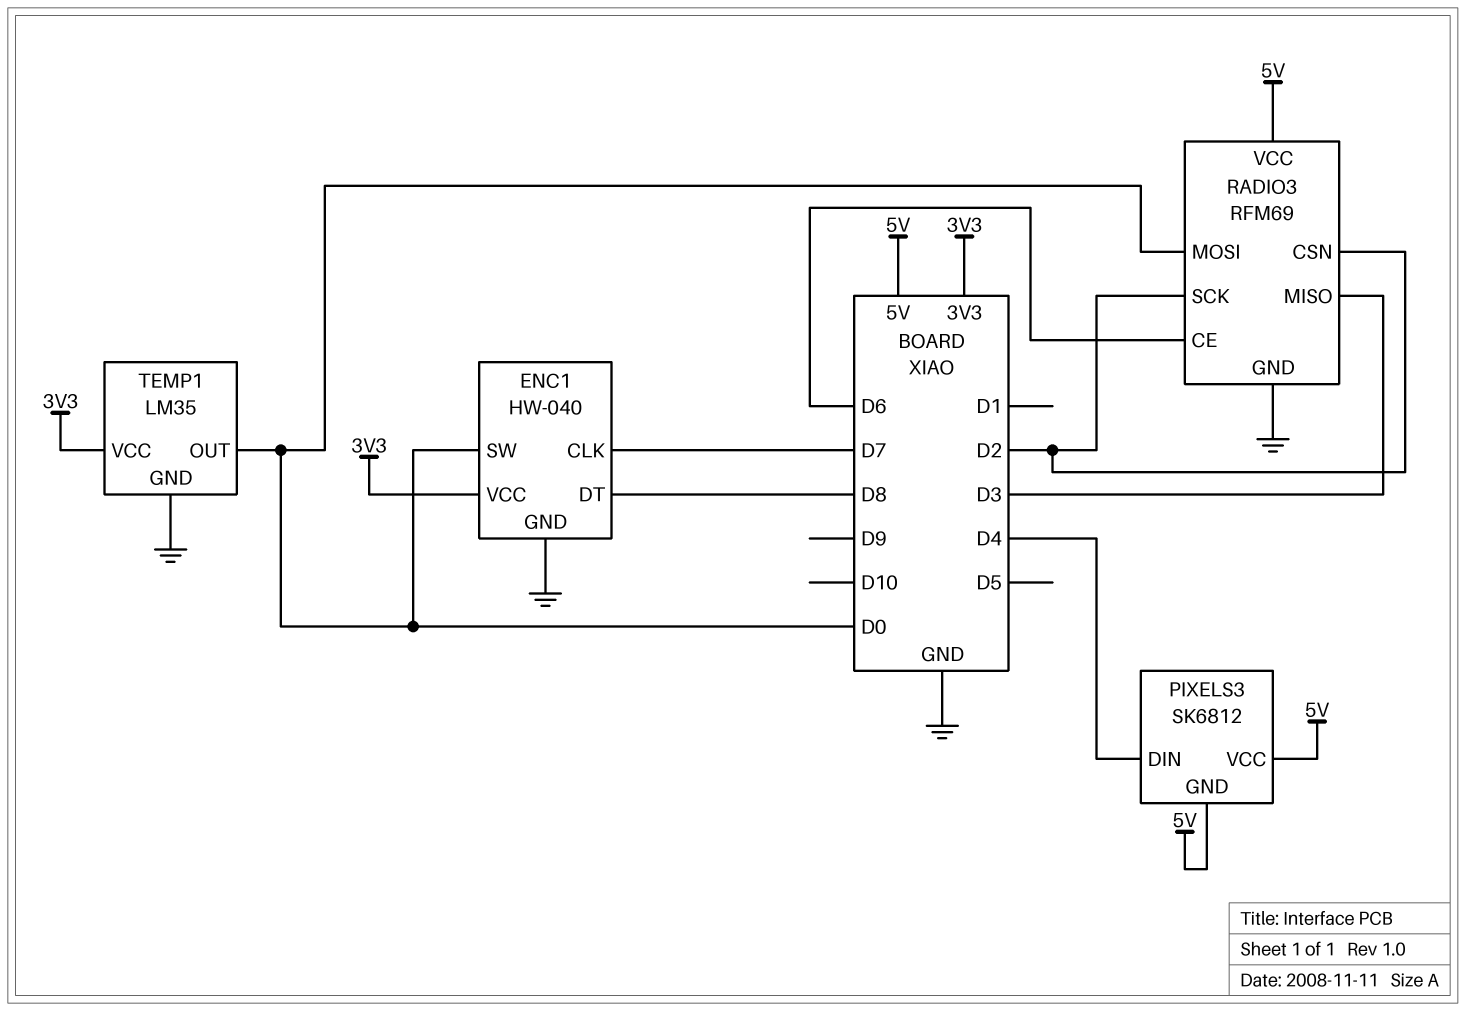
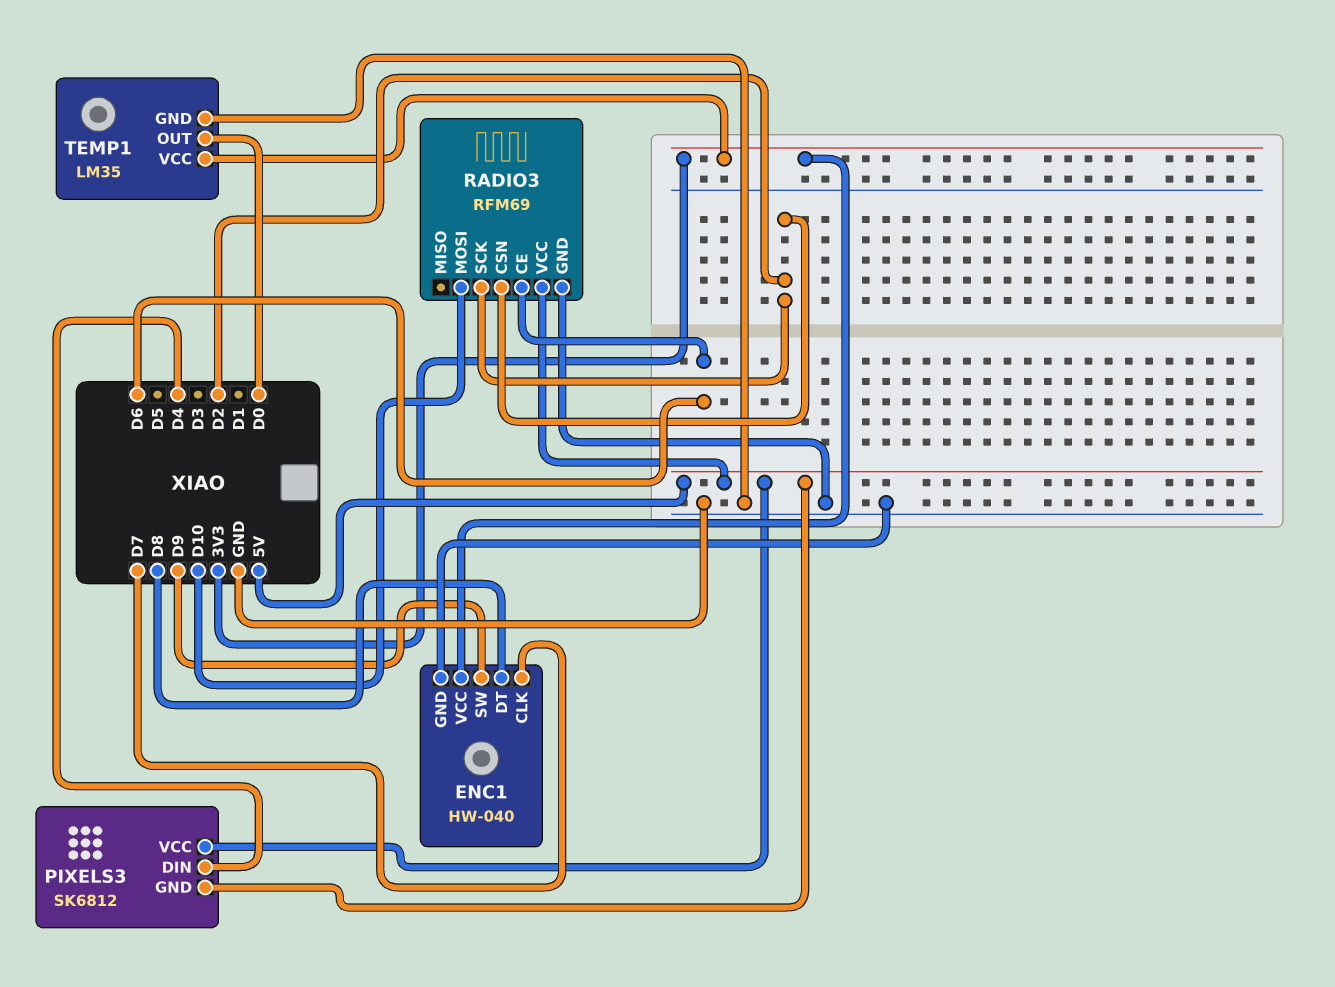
ENC1 pin SW: D0 -> D9
RADIO3 pin MISO: D3 -> none
RADIO3 pin MOSI: D0 -> D10

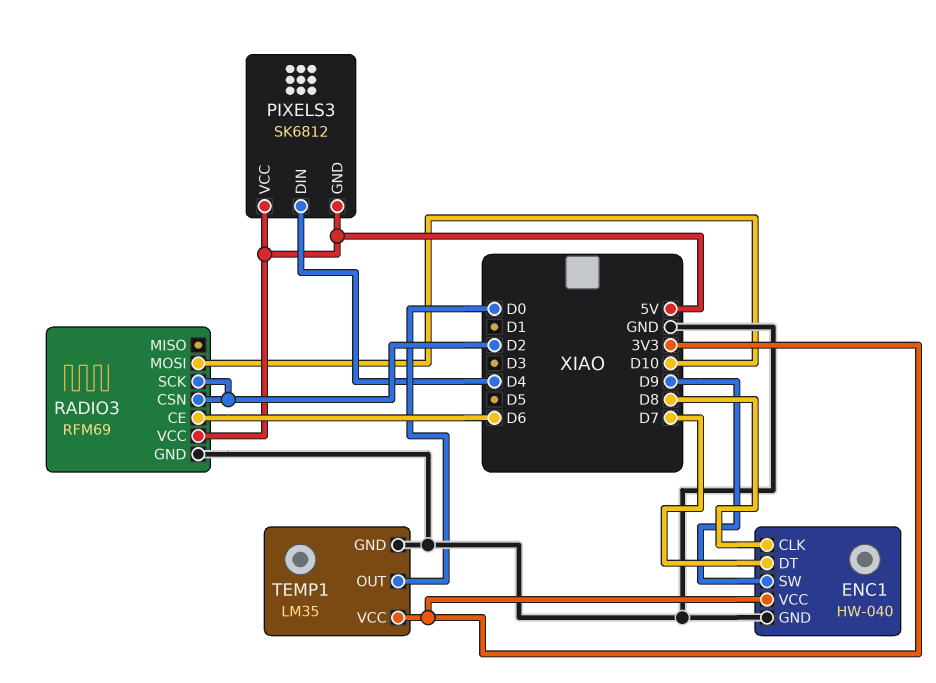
ENC1 pin CLK: D7 -> D8
ENC1 pin DT: D8 -> D7

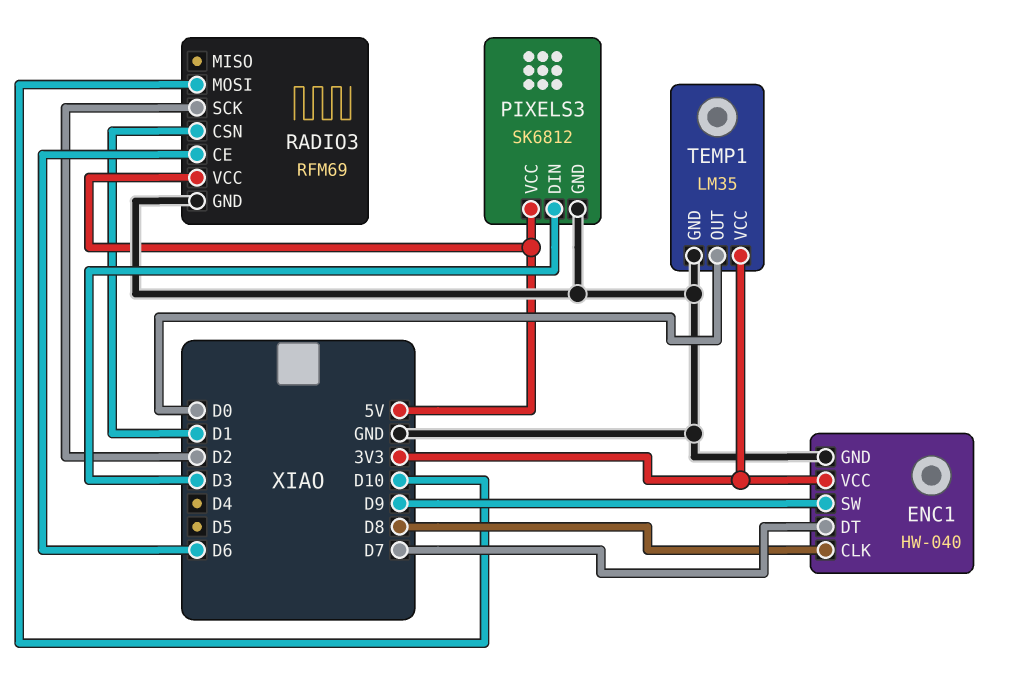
PIXELS3 pin DIN: D4 -> D3
PIXELS3 pin GND: 5V -> GND
RADIO3 pin CSN: D2 -> D1

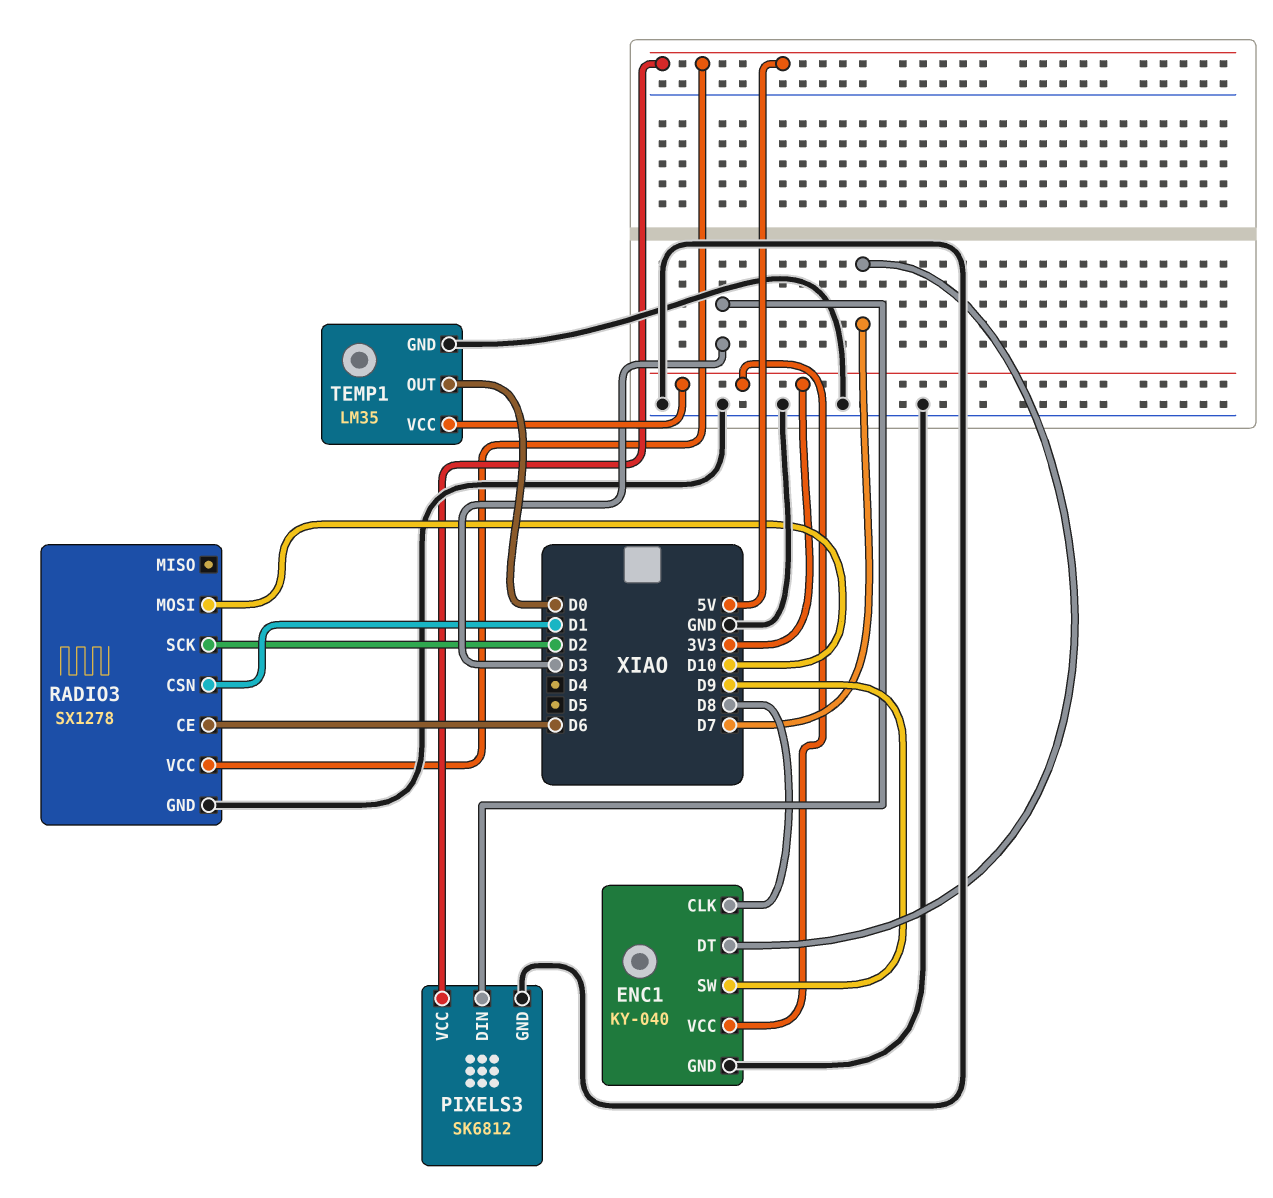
ENC1: HW-040 -> KY-040
RADIO3: RFM69 -> SX1278

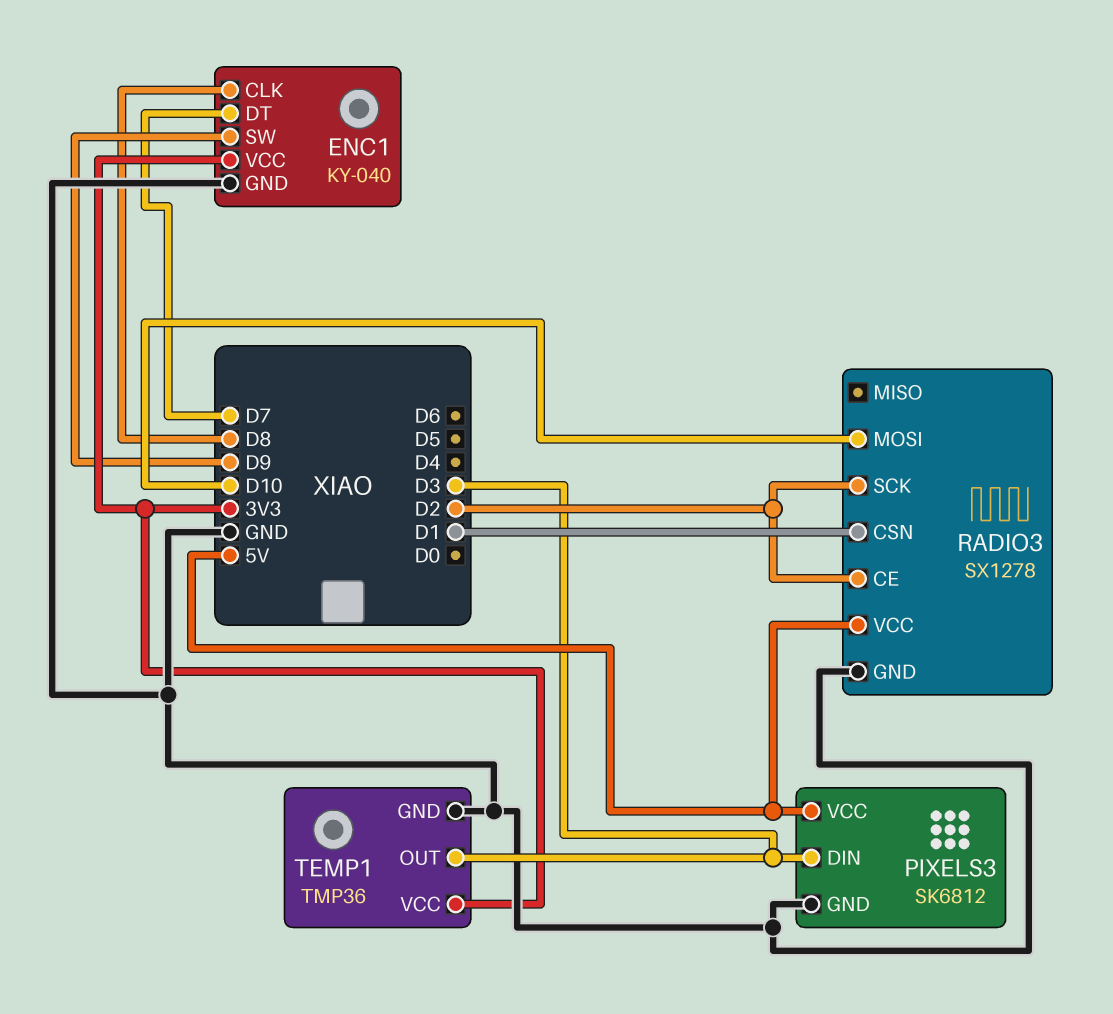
RADIO3 pin CE: D6 -> D2
TEMP1: LM35 -> TMP36
TEMP1 pin OUT: D0 -> D3

